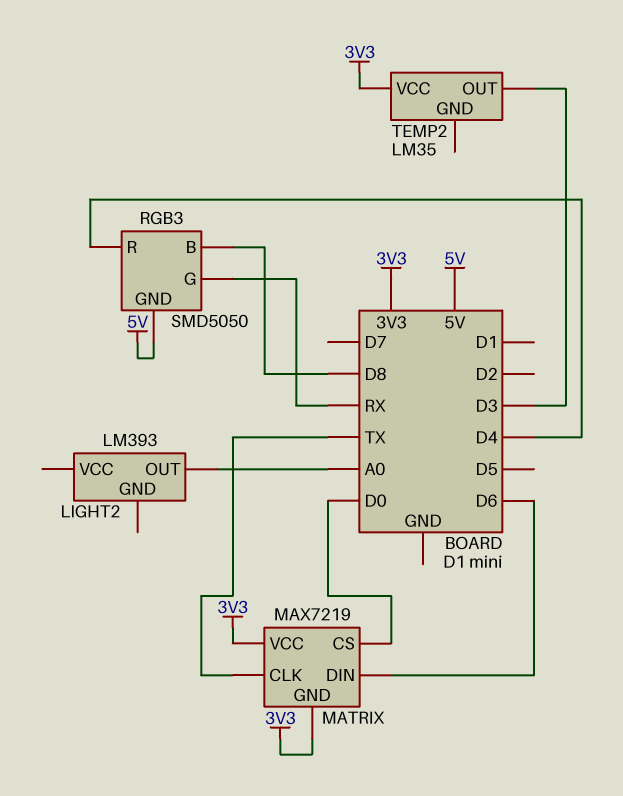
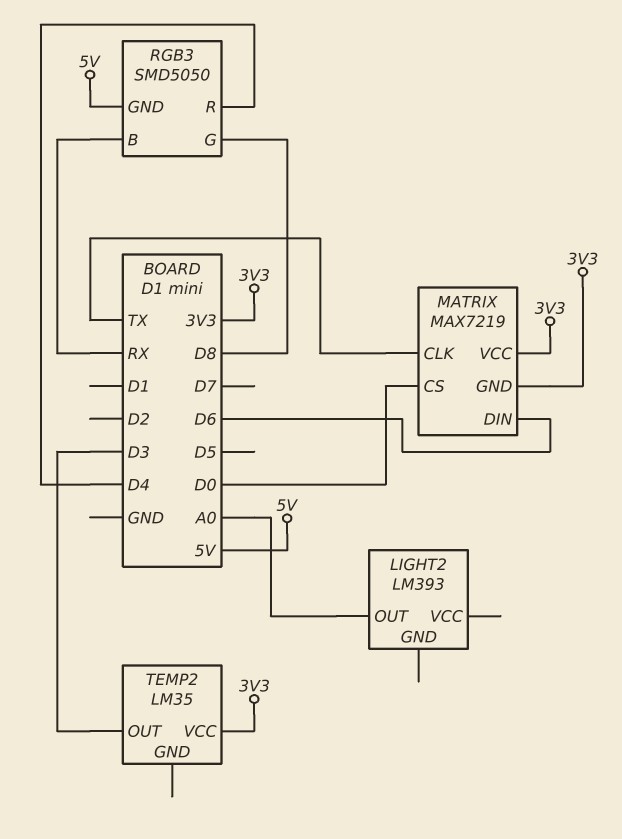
RGB3 pin B: D8 -> RX
RGB3 pin G: RX -> D8

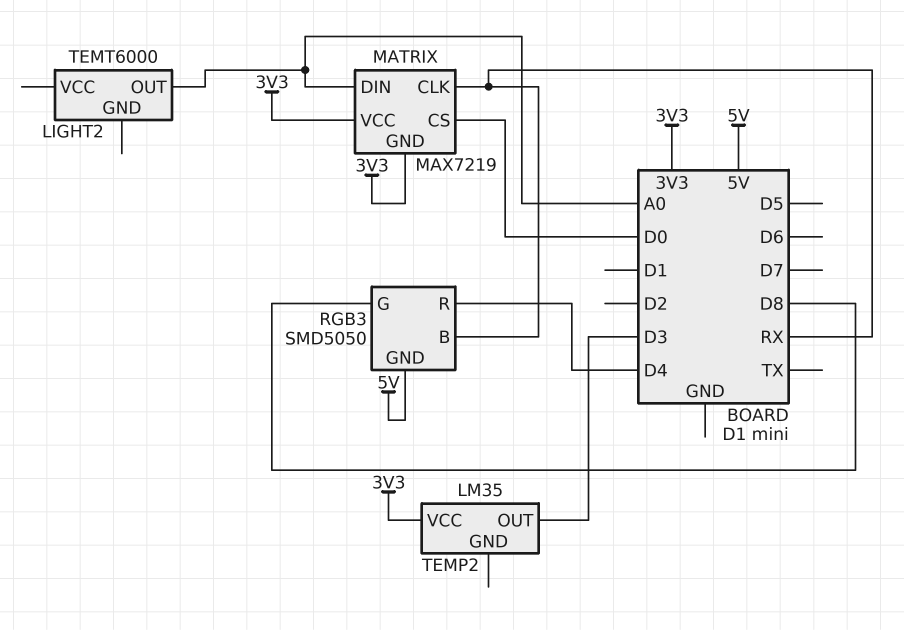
LIGHT2: LM393 -> TEMT6000
MATRIX pin CLK: TX -> RX
MATRIX pin DIN: D6 -> A0

